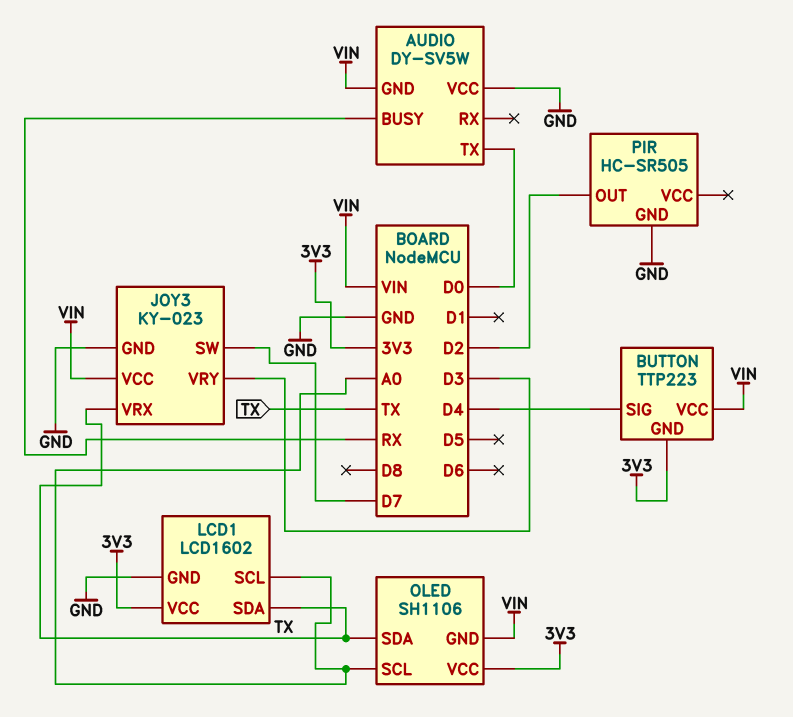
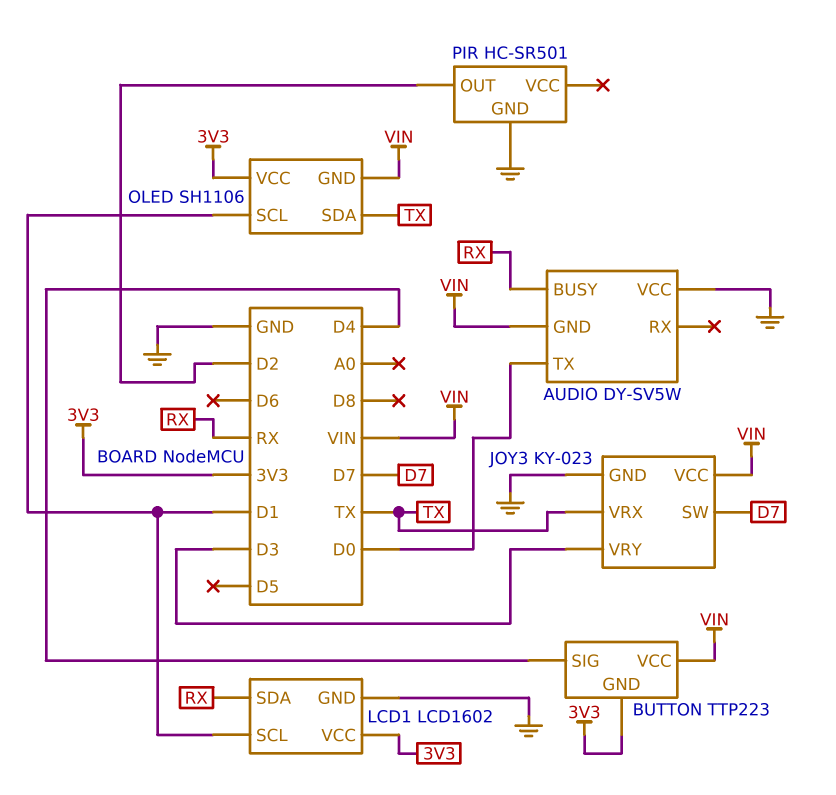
LCD1 pin SCL: A0 -> D1
LCD1 pin SDA: TX -> RX
OLED pin SCL: A0 -> D1
PIR: HC-SR505 -> HC-SR501

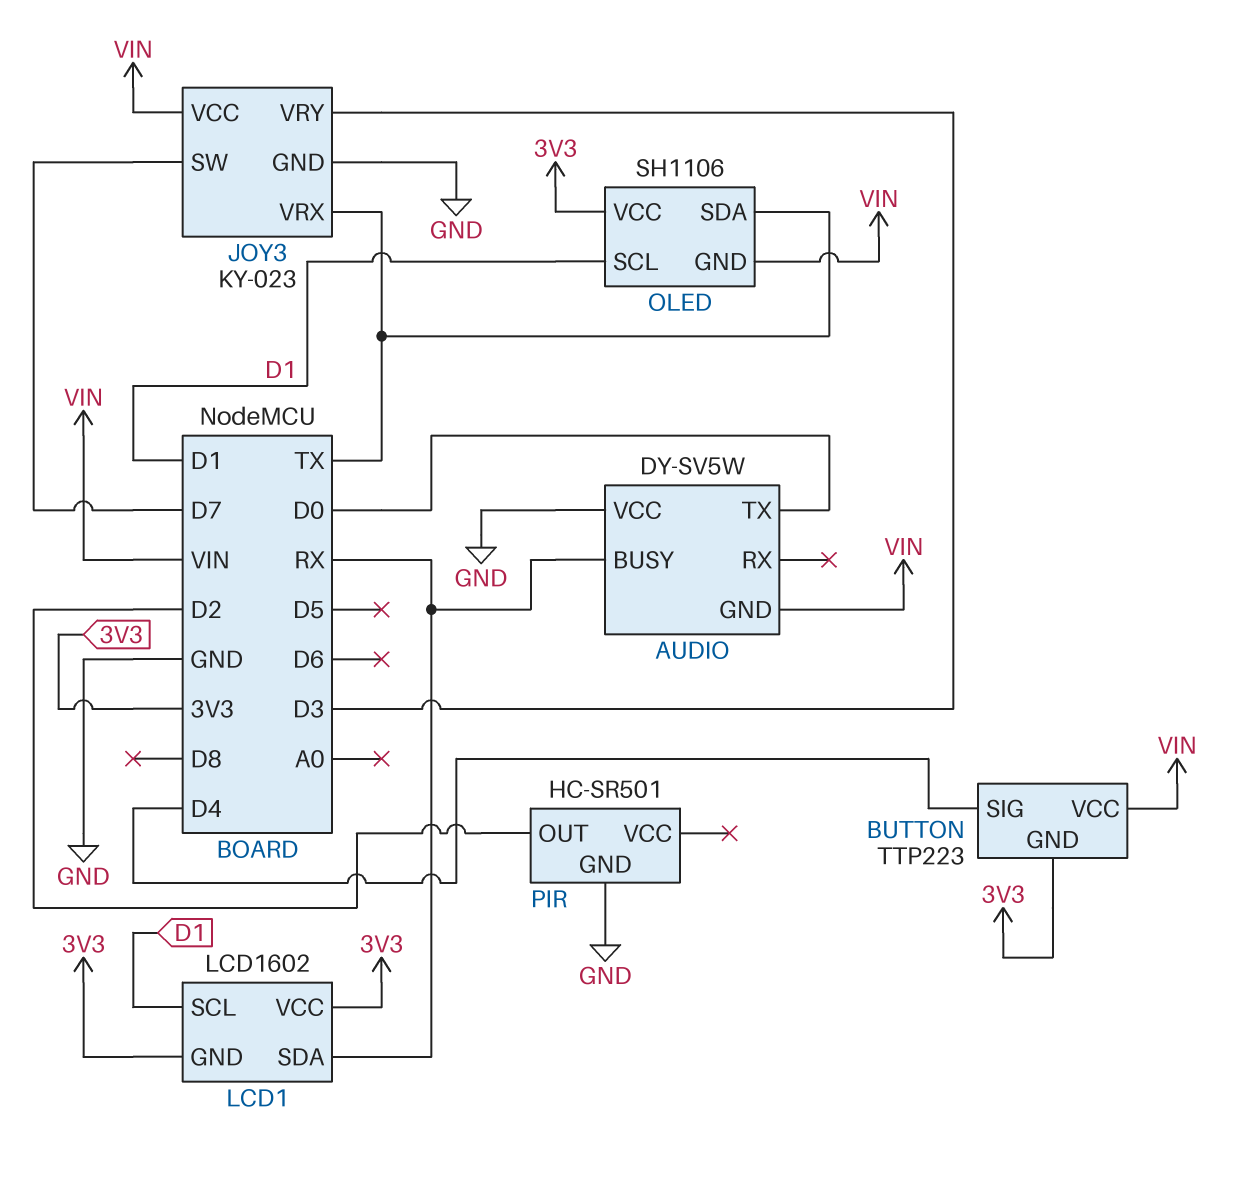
LCD1 pin GND: GND -> 3V3

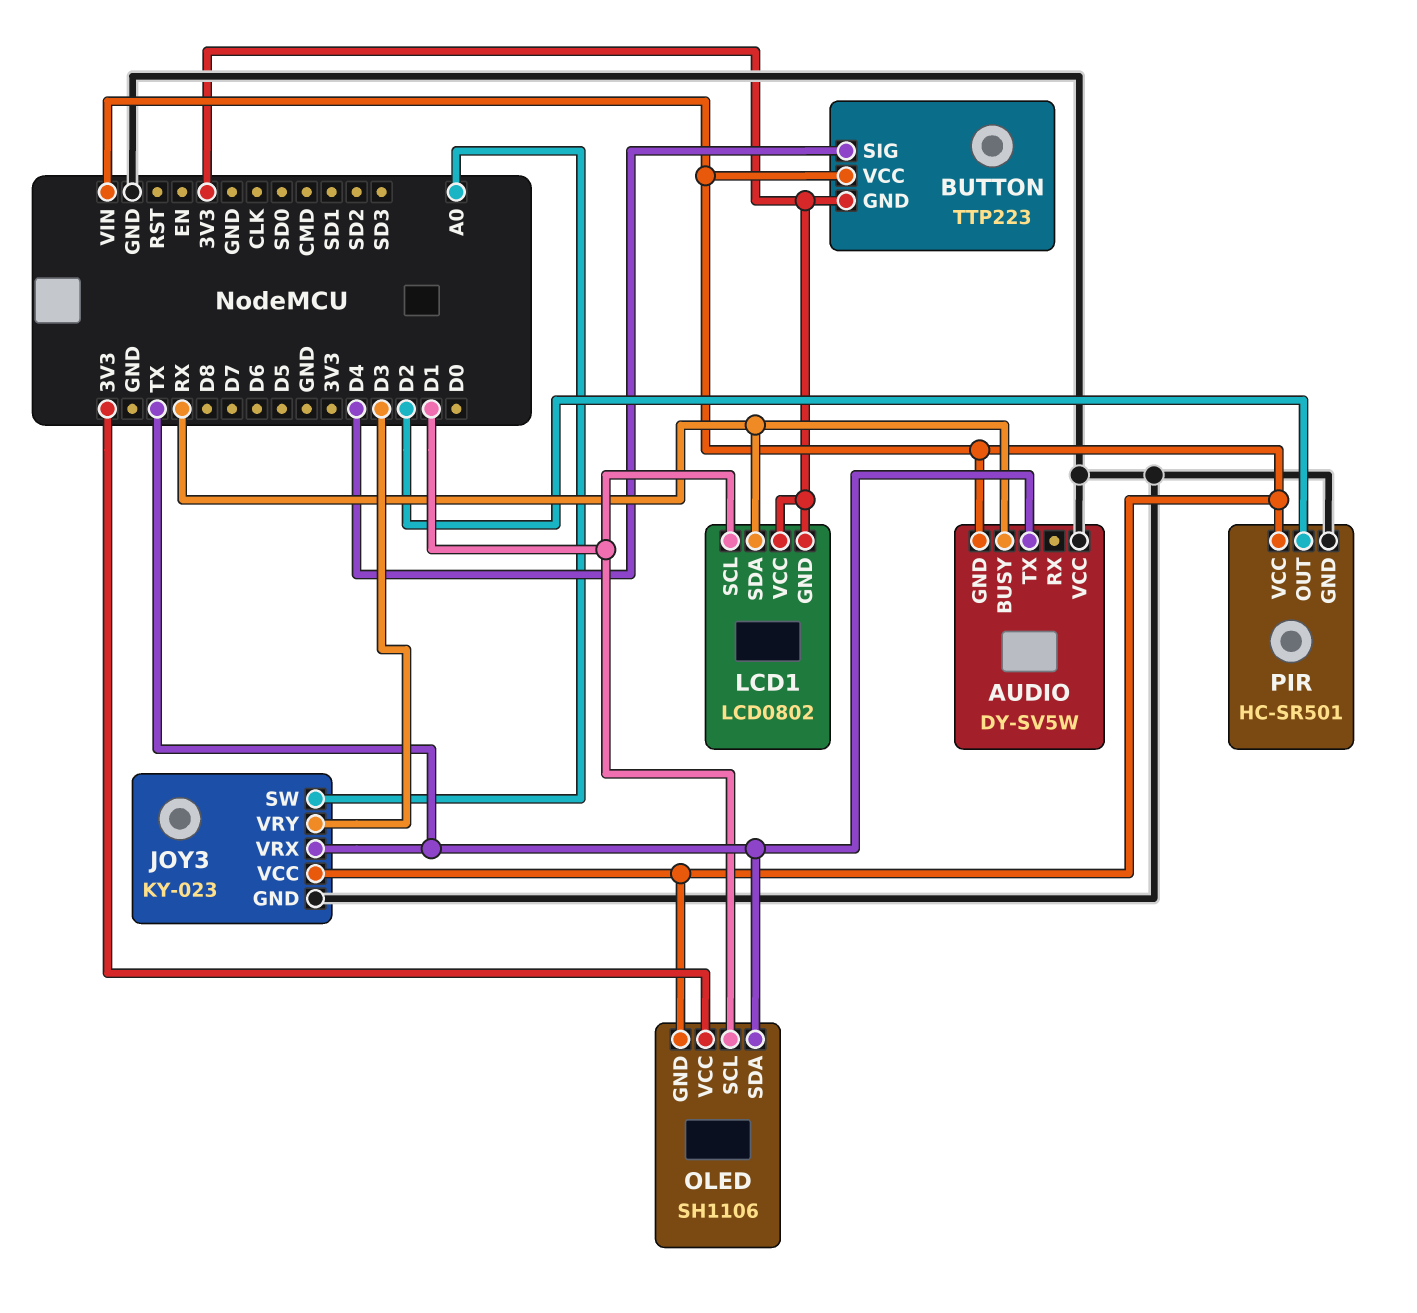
AUDIO pin TX: D0 -> TX
JOY3 pin SW: D7 -> A0
LCD1: LCD1602 -> LCD0802
PIR pin VCC: none -> VIN

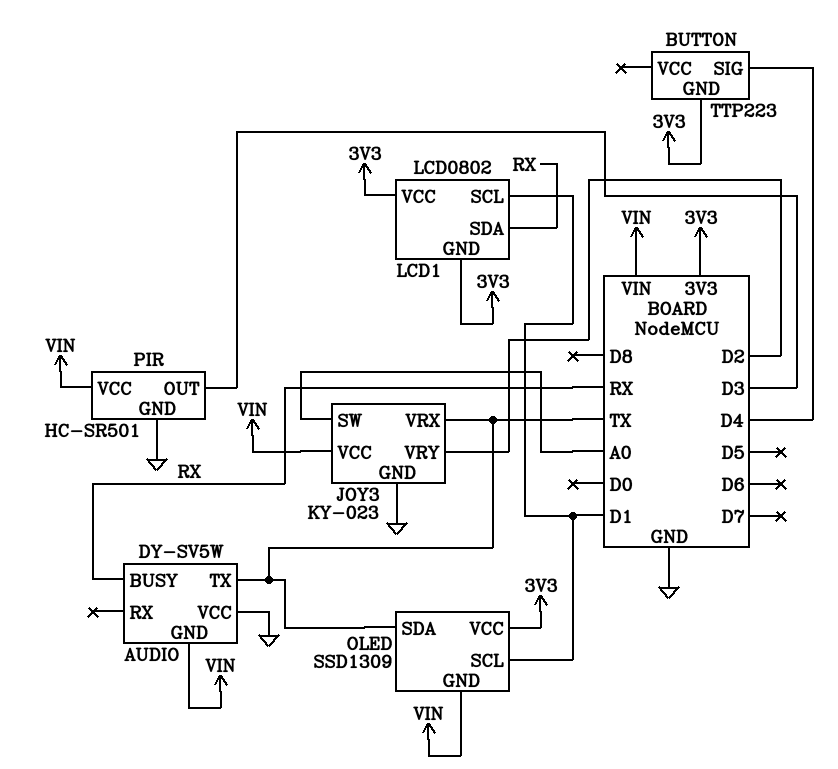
BUTTON pin VCC: VIN -> none
JOY3 pin VRY: D3 -> D2
OLED: SH1106 -> SSD1309
PIR pin OUT: D2 -> D3

